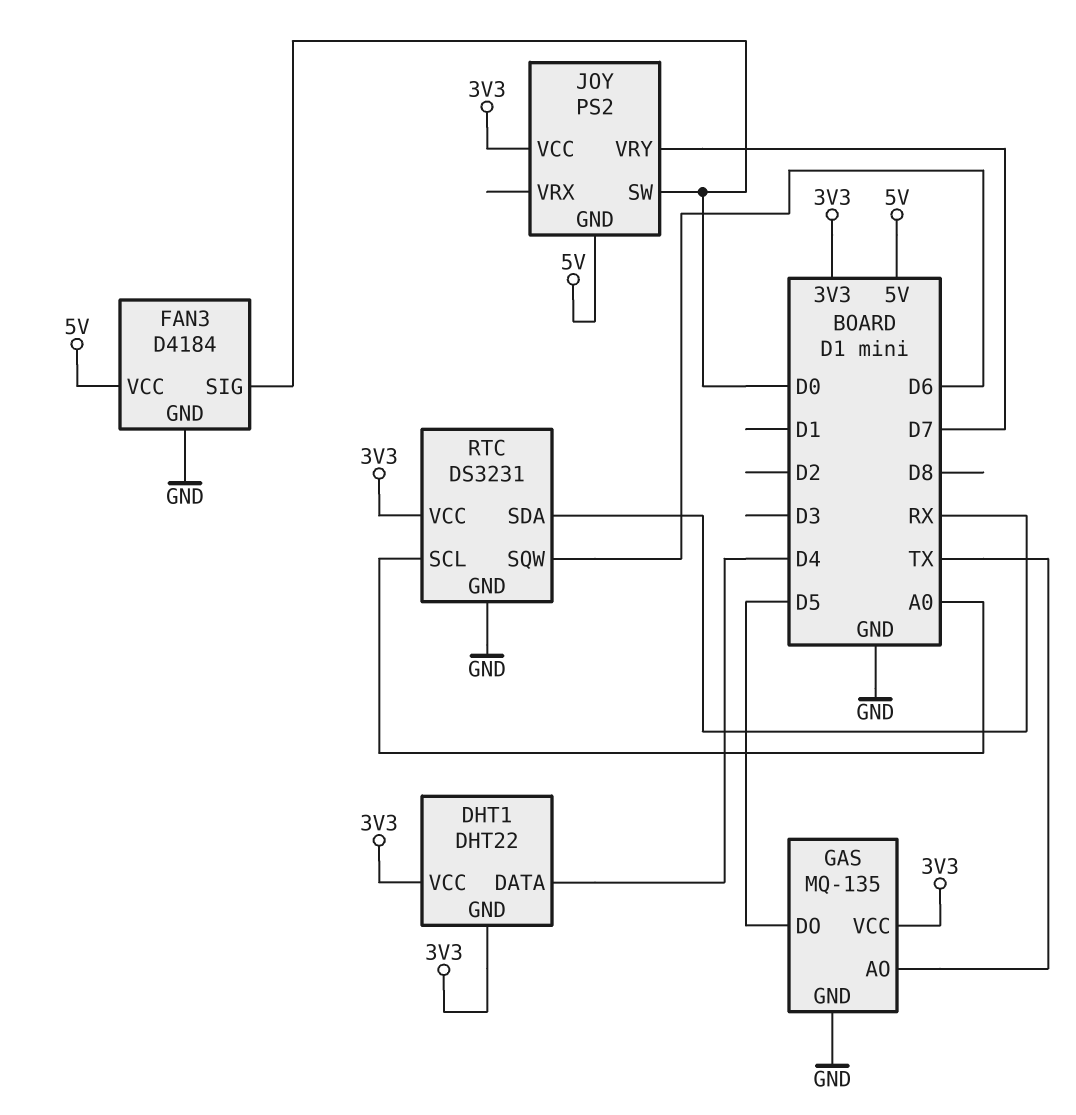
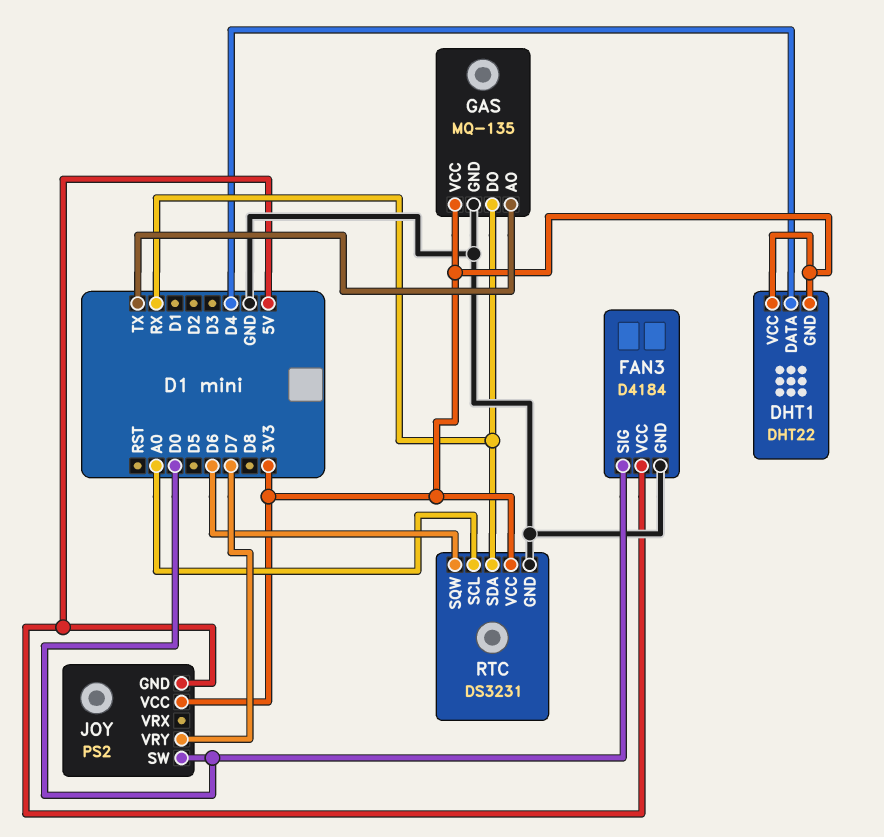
GAS pin DO: D5 -> RX

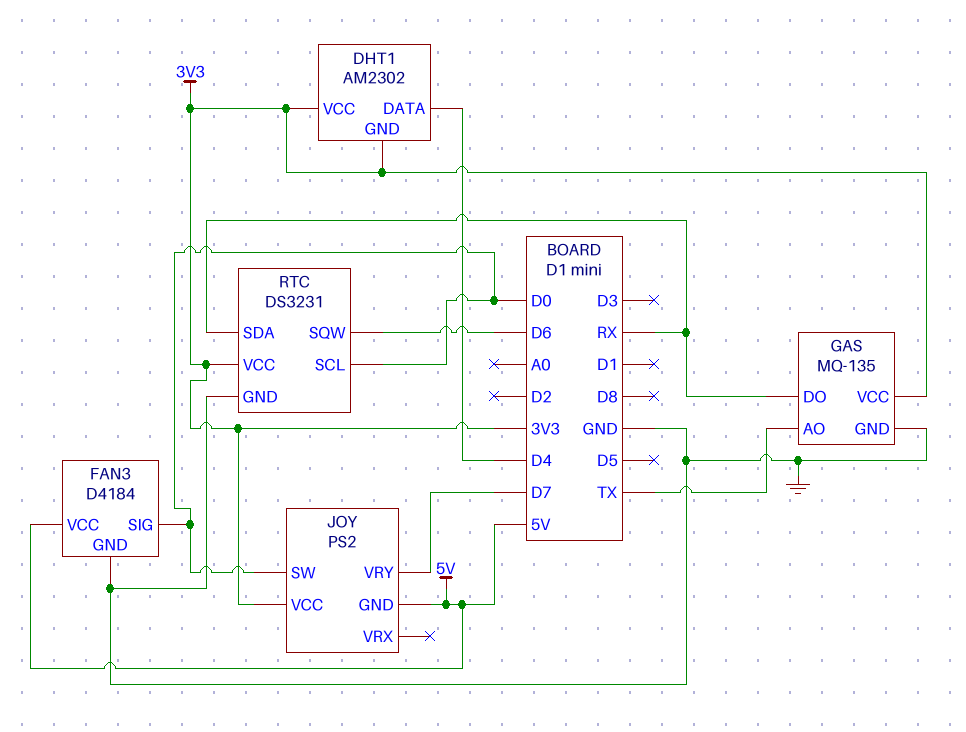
DHT1: DHT22 -> AM2302
RTC pin SCL: A0 -> D0

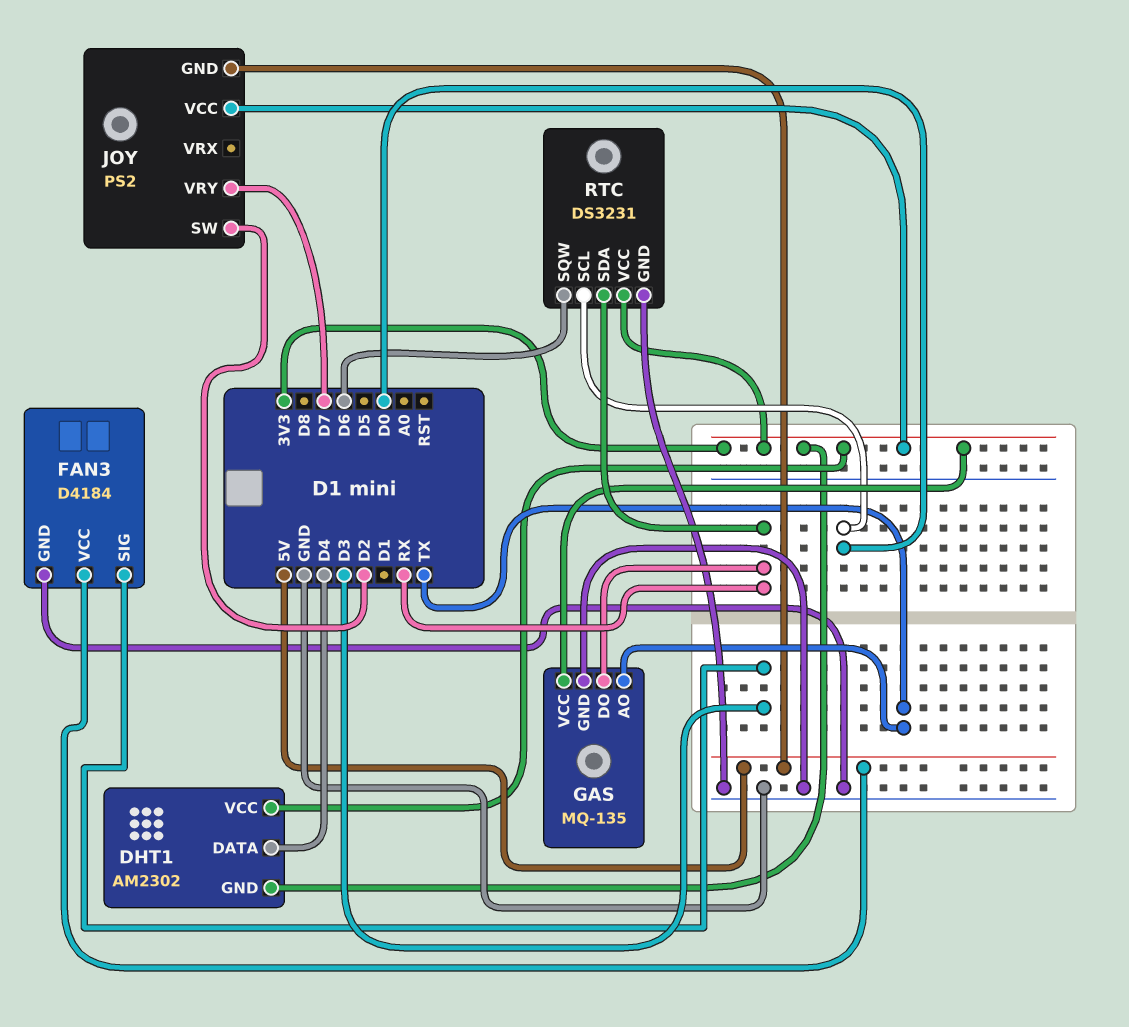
FAN3 pin SIG: D0 -> D3
JOY pin SW: D0 -> D2

